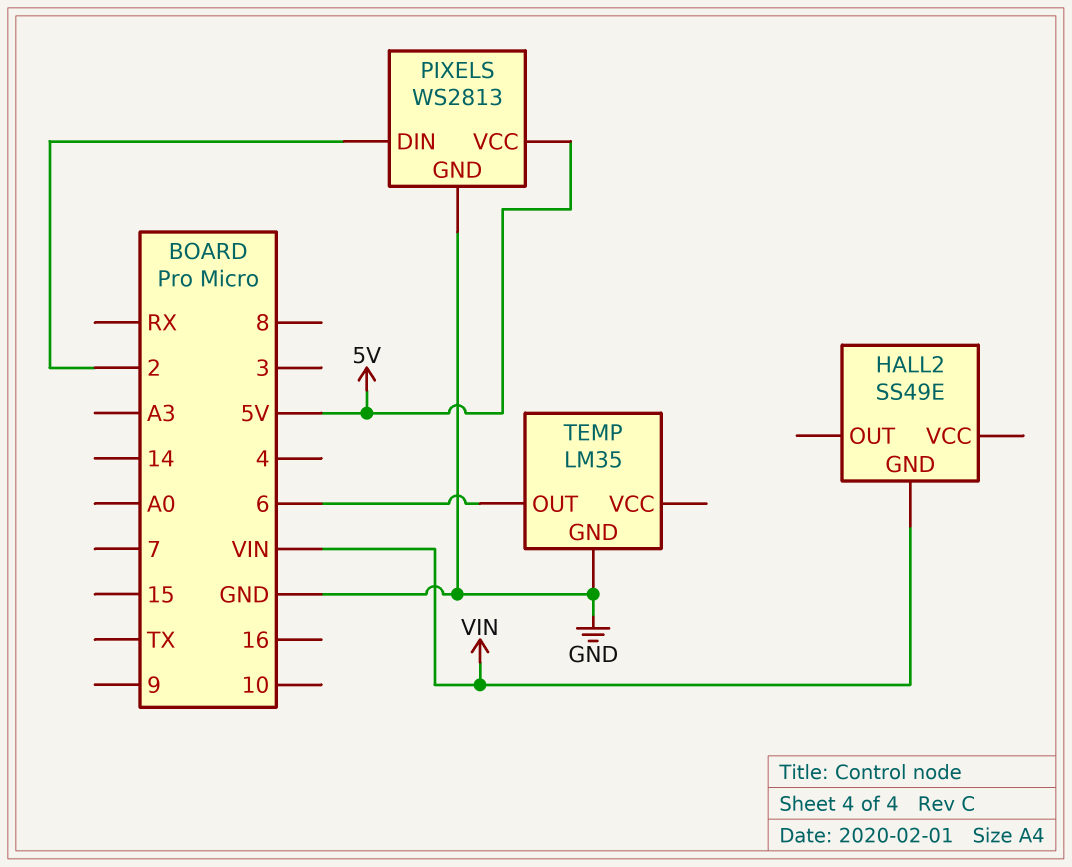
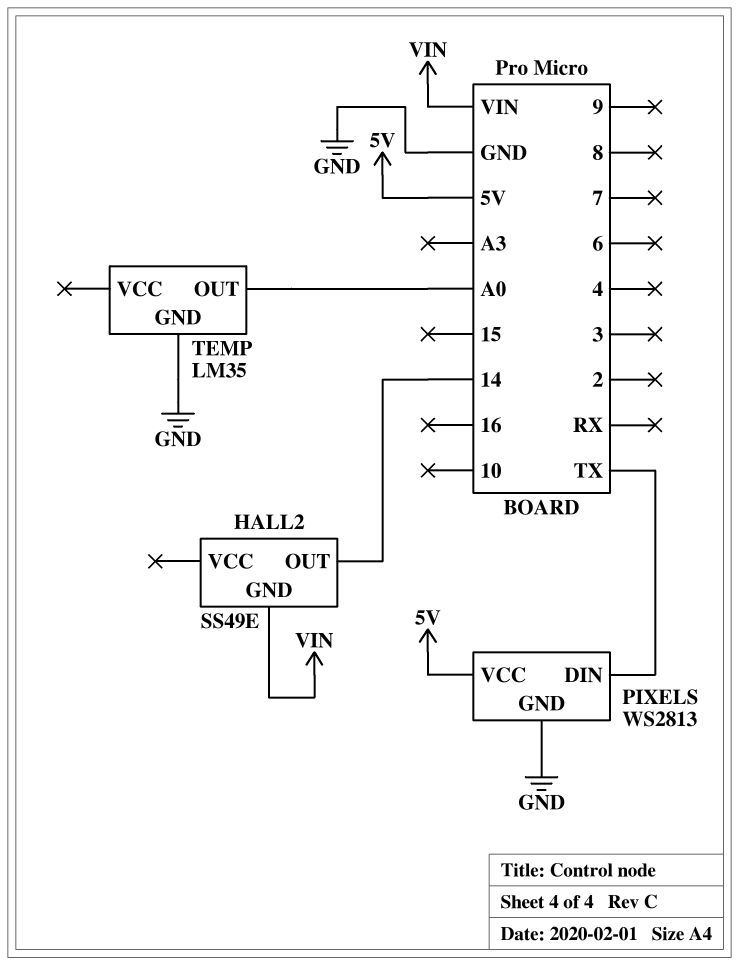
HALL2 pin OUT: none -> 14
PIXELS pin DIN: 2 -> TX
TEMP pin OUT: 6 -> A0

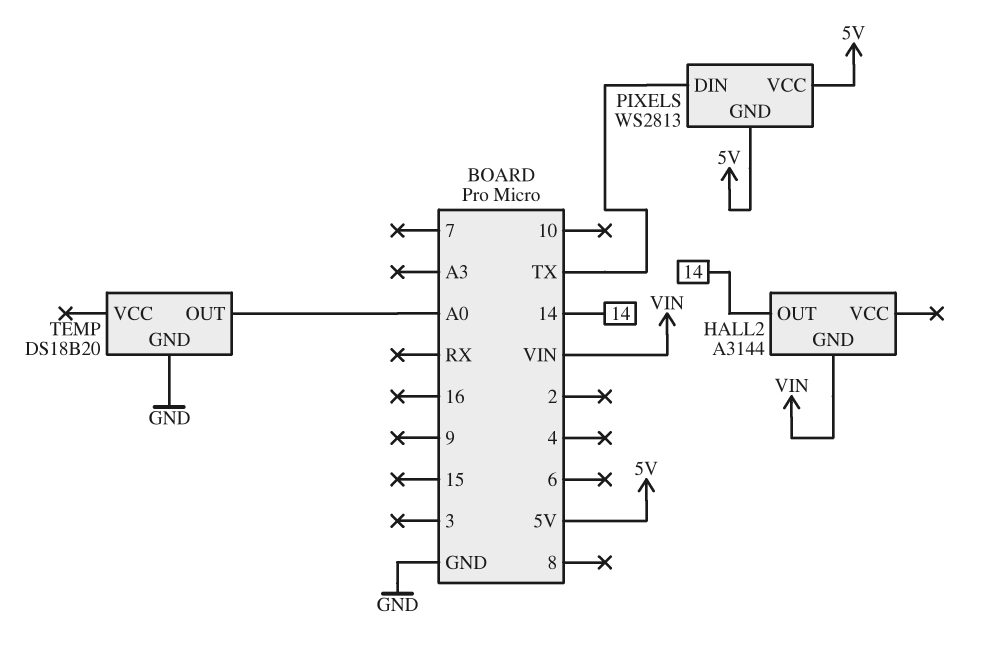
HALL2: SS49E -> A3144
PIXELS pin GND: GND -> 5V
TEMP: LM35 -> DS18B20

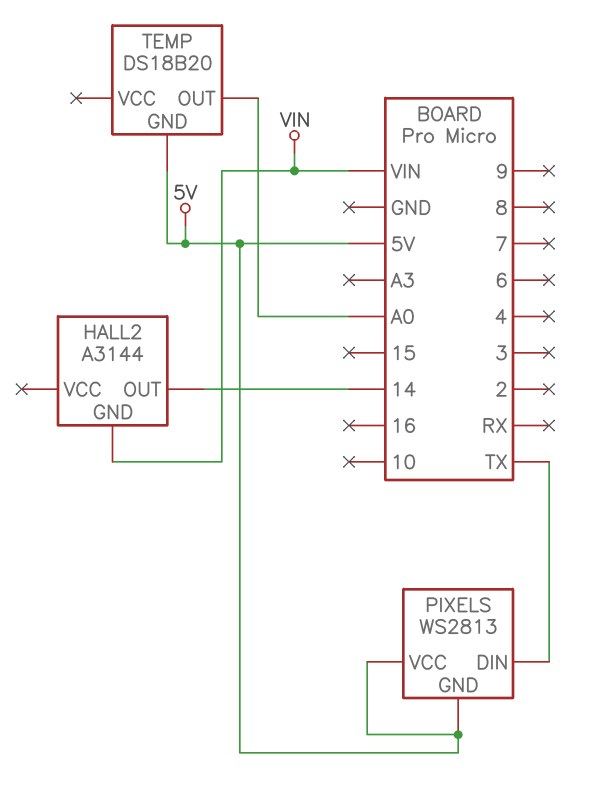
TEMP pin GND: GND -> 5V

